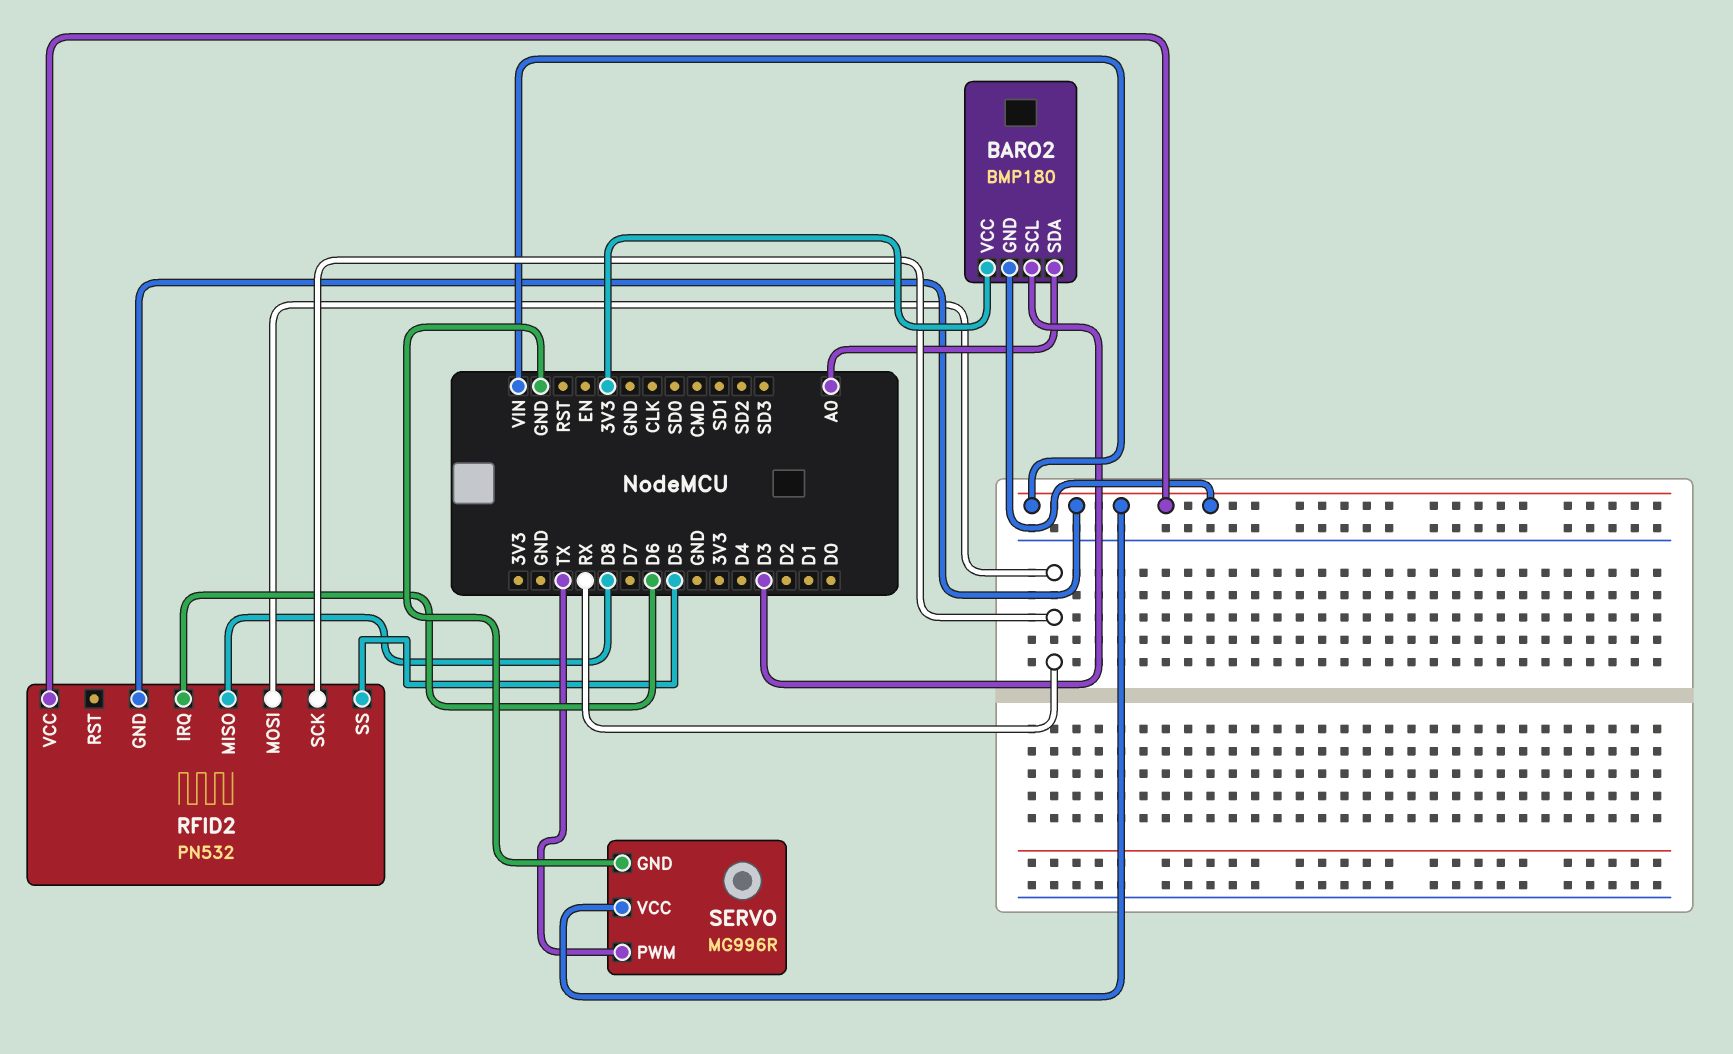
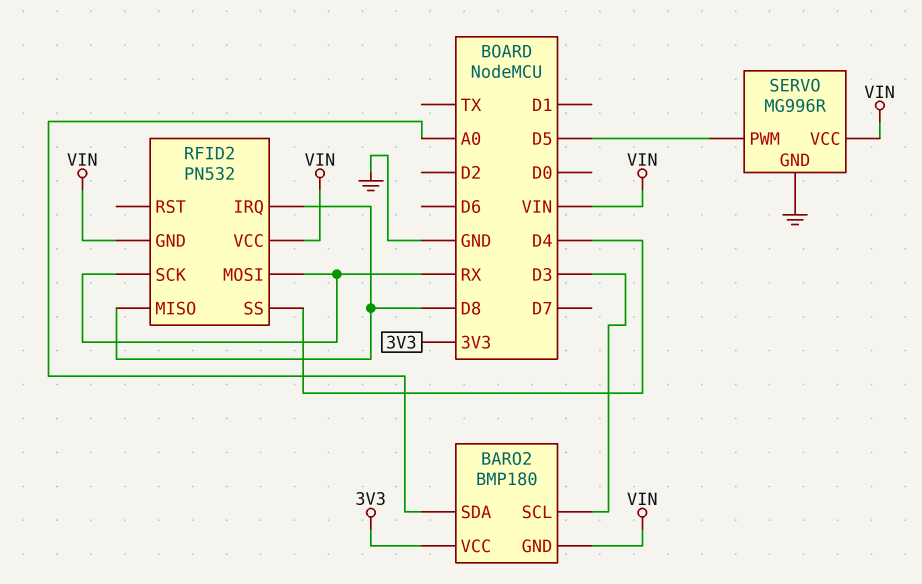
RFID2 pin IRQ: D6 -> D8
RFID2 pin SS: D5 -> D4
SERVO pin PWM: TX -> D5

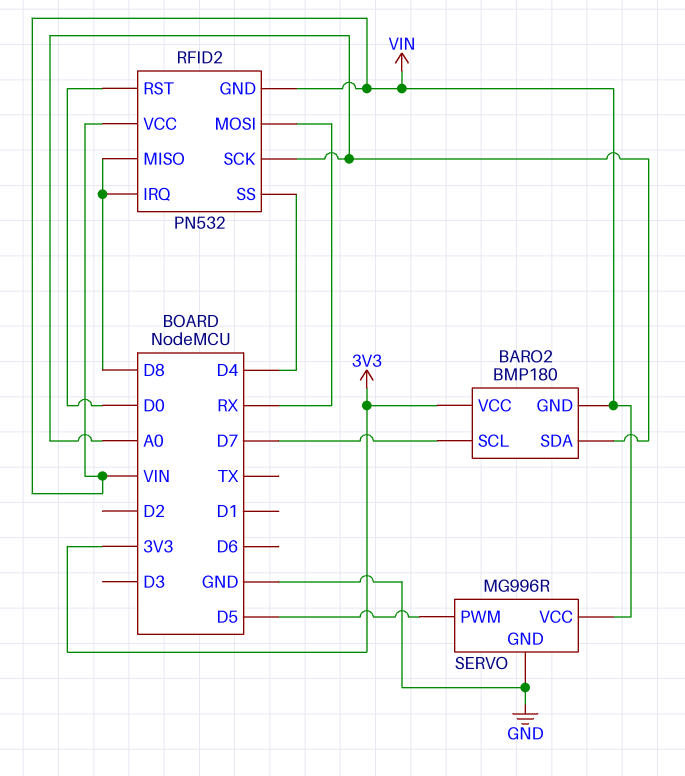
BARO2 pin SCL: D3 -> D7
RFID2 pin RST: none -> D0
RFID2 pin SCK: RX -> A0

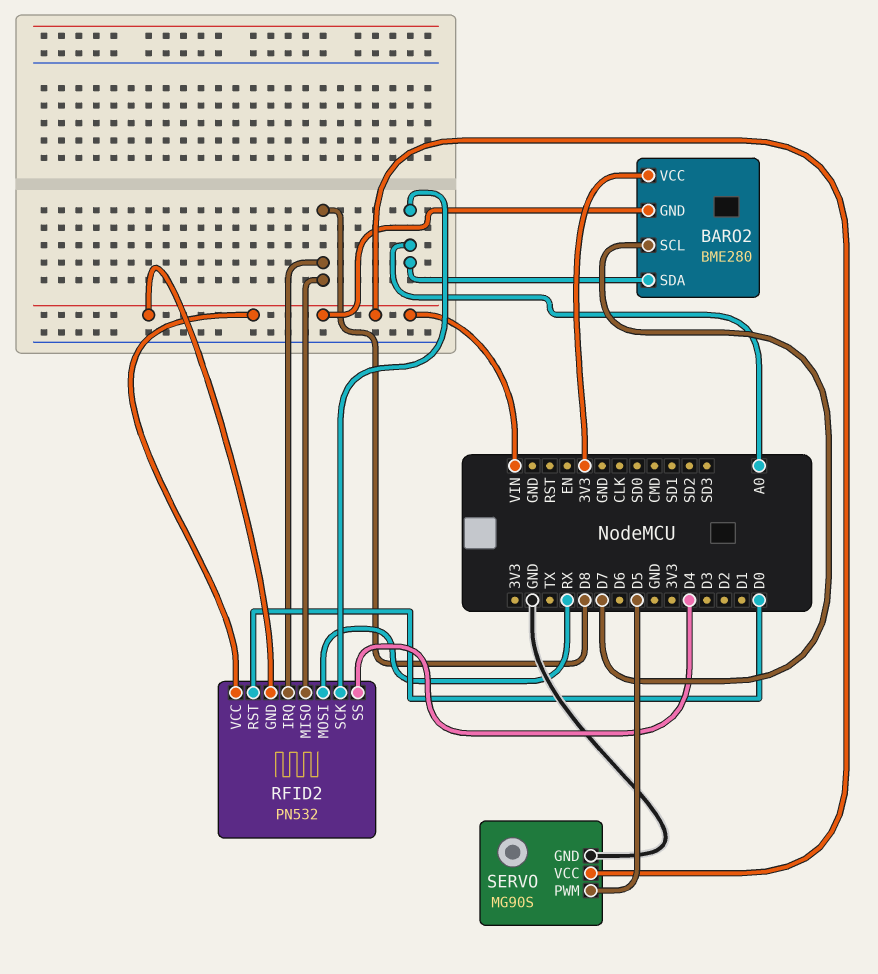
BARO2: BMP180 -> BME280
SERVO: MG996R -> MG90S

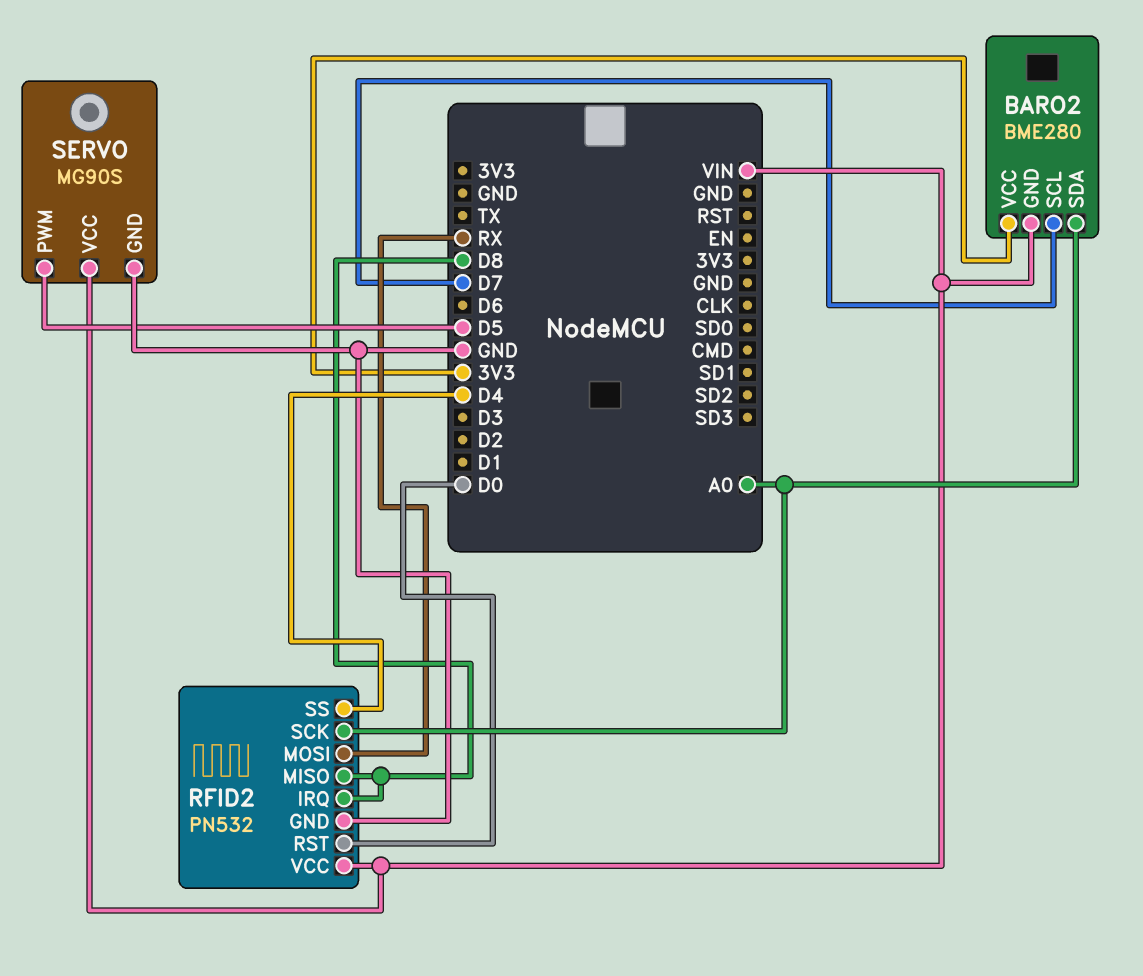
RFID2 pin GND: VIN -> GND

